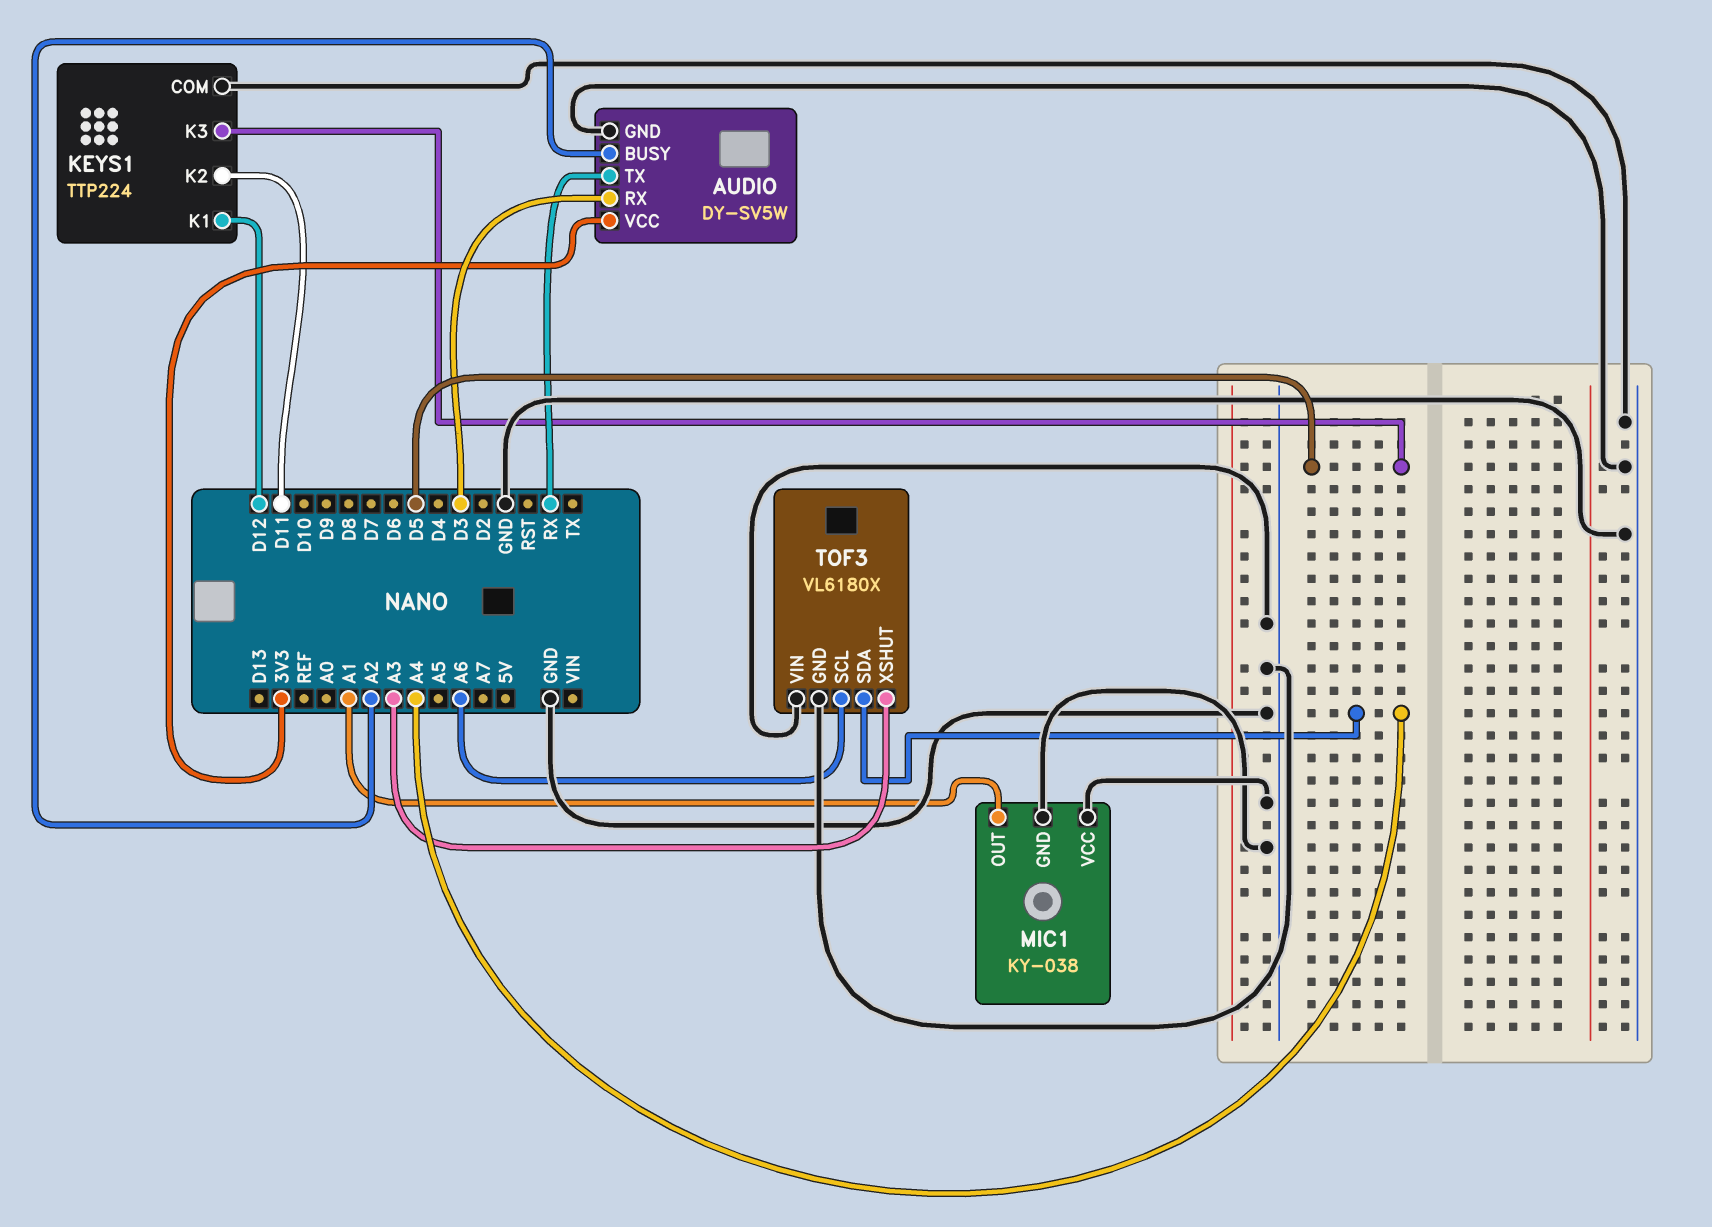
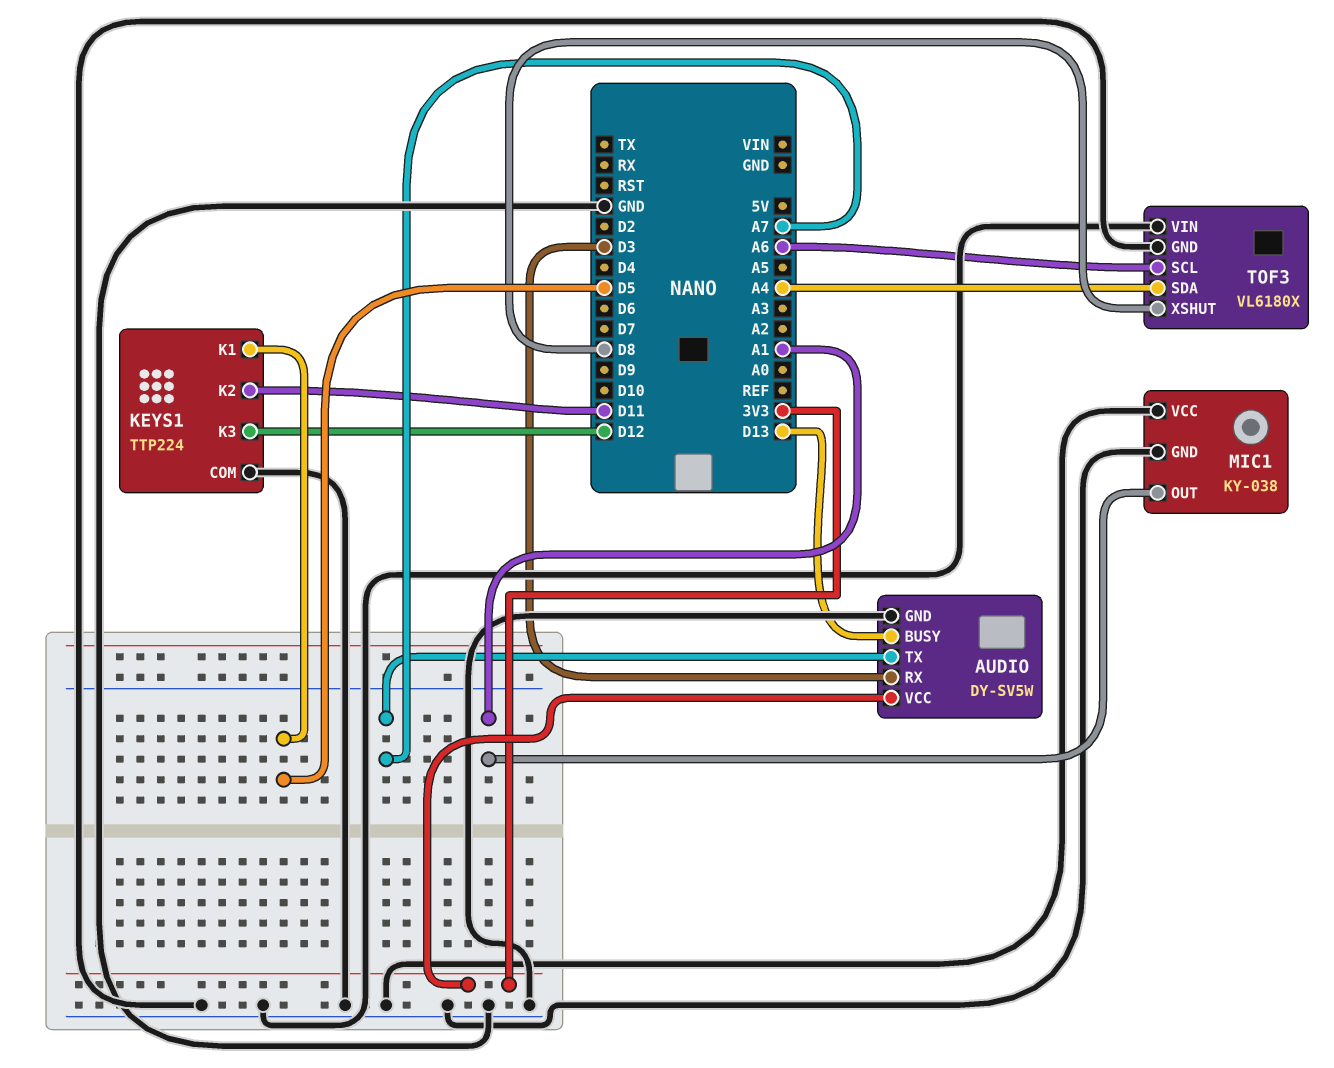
AUDIO pin BUSY: A2 -> D13
AUDIO pin TX: RX -> A7
KEYS1 pin K1: D12 -> D5
KEYS1 pin K3: D5 -> D12
TOF3 pin XSHUT: A3 -> D8

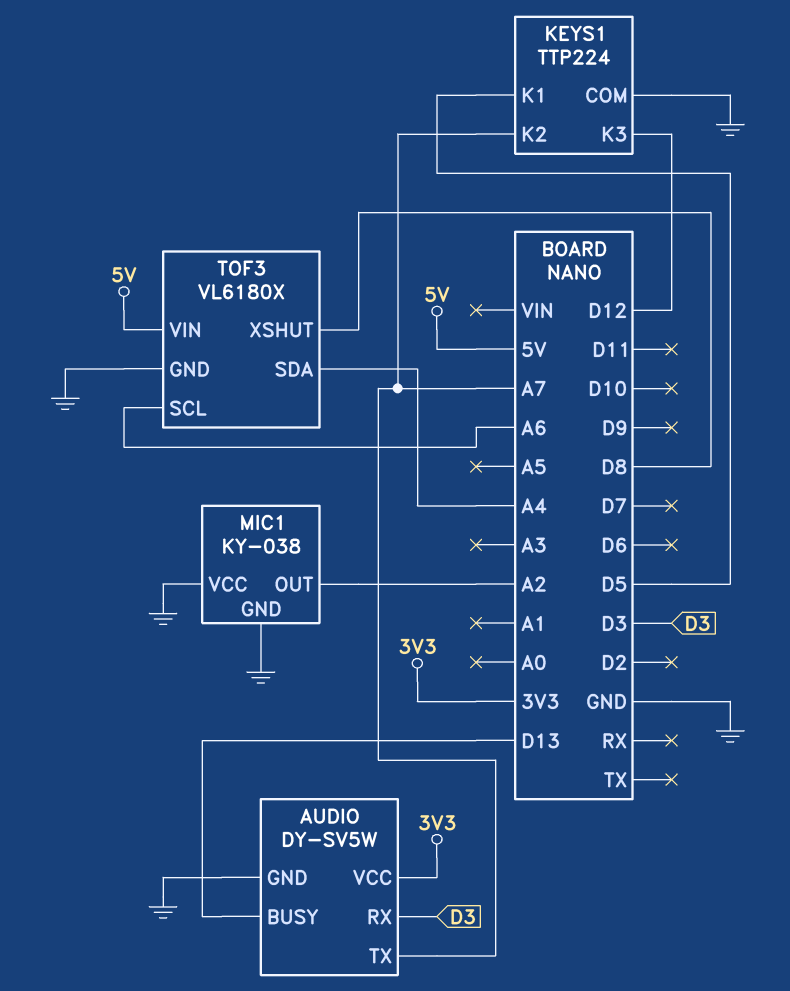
KEYS1 pin K2: D11 -> A7
MIC1 pin OUT: A1 -> A2
TOF3 pin VIN: GND -> 5V

